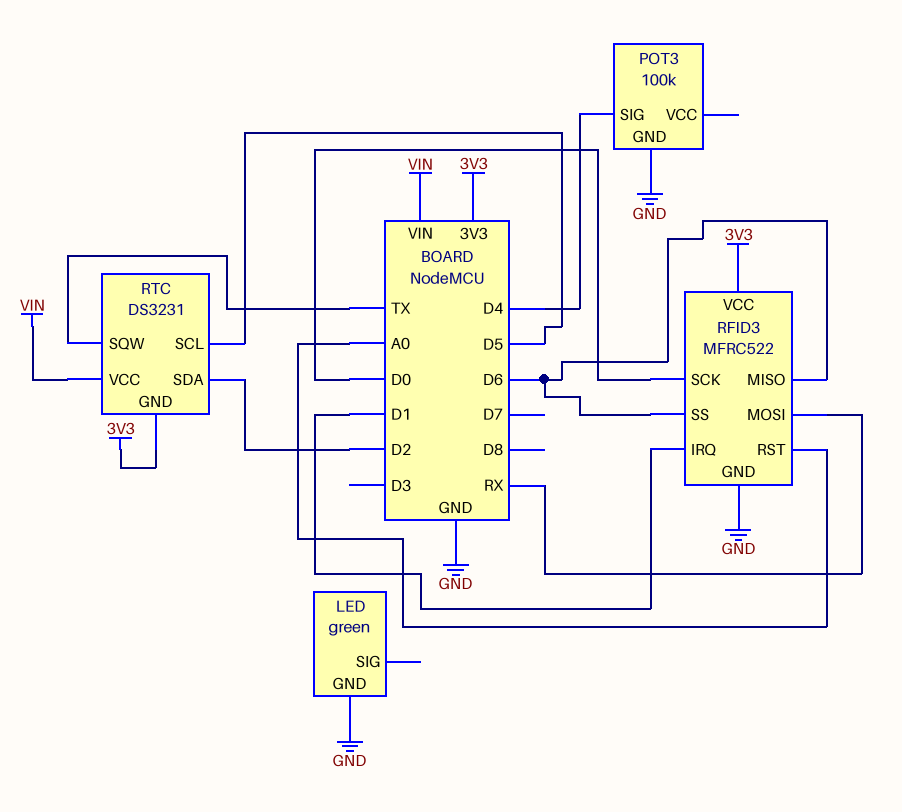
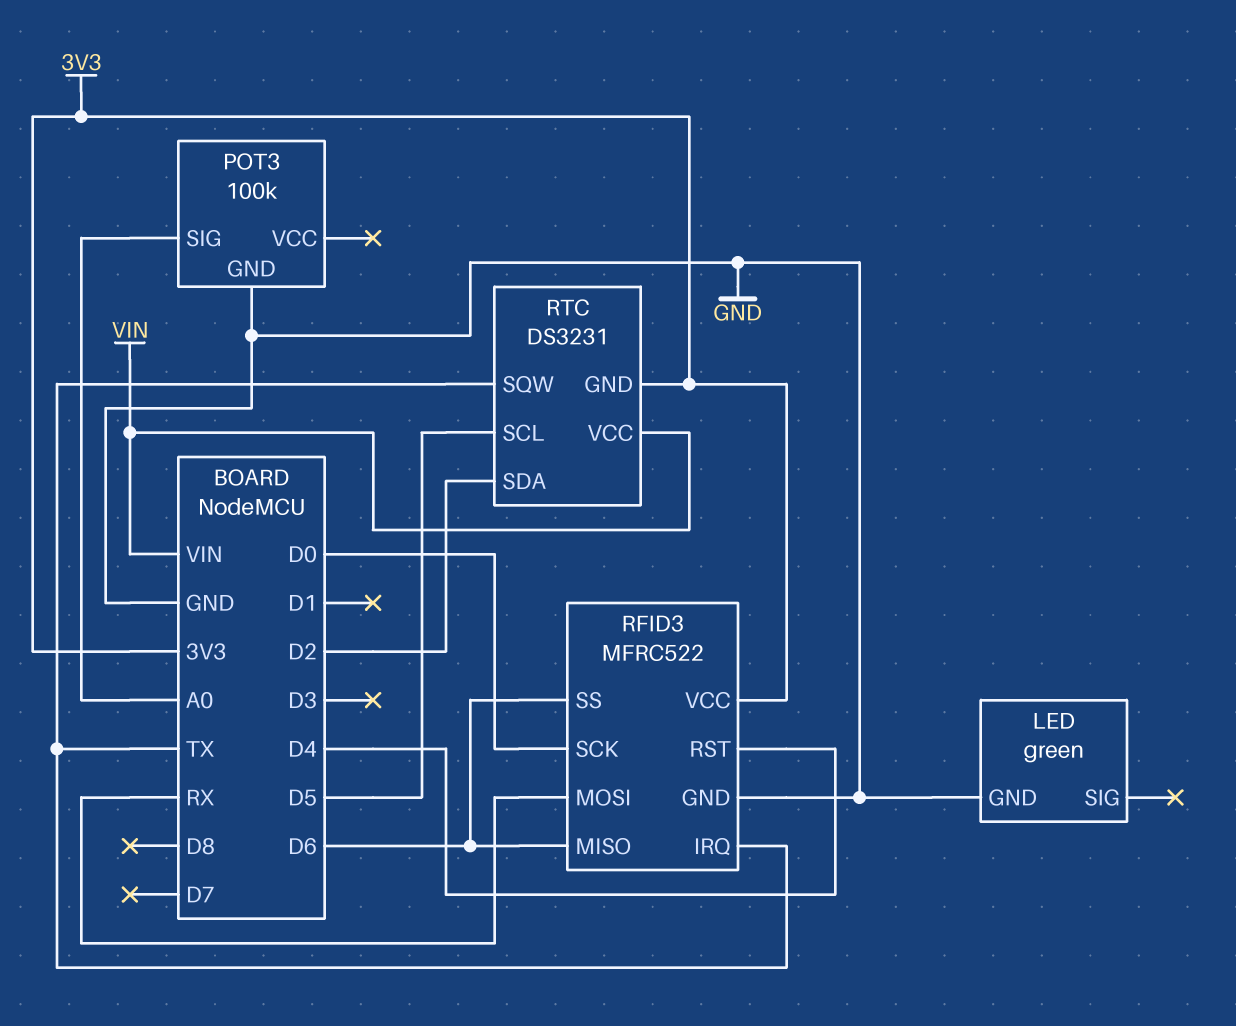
POT3 pin SIG: D4 -> A0
RFID3 pin IRQ: D1 -> TX
RFID3 pin RST: A0 -> D4

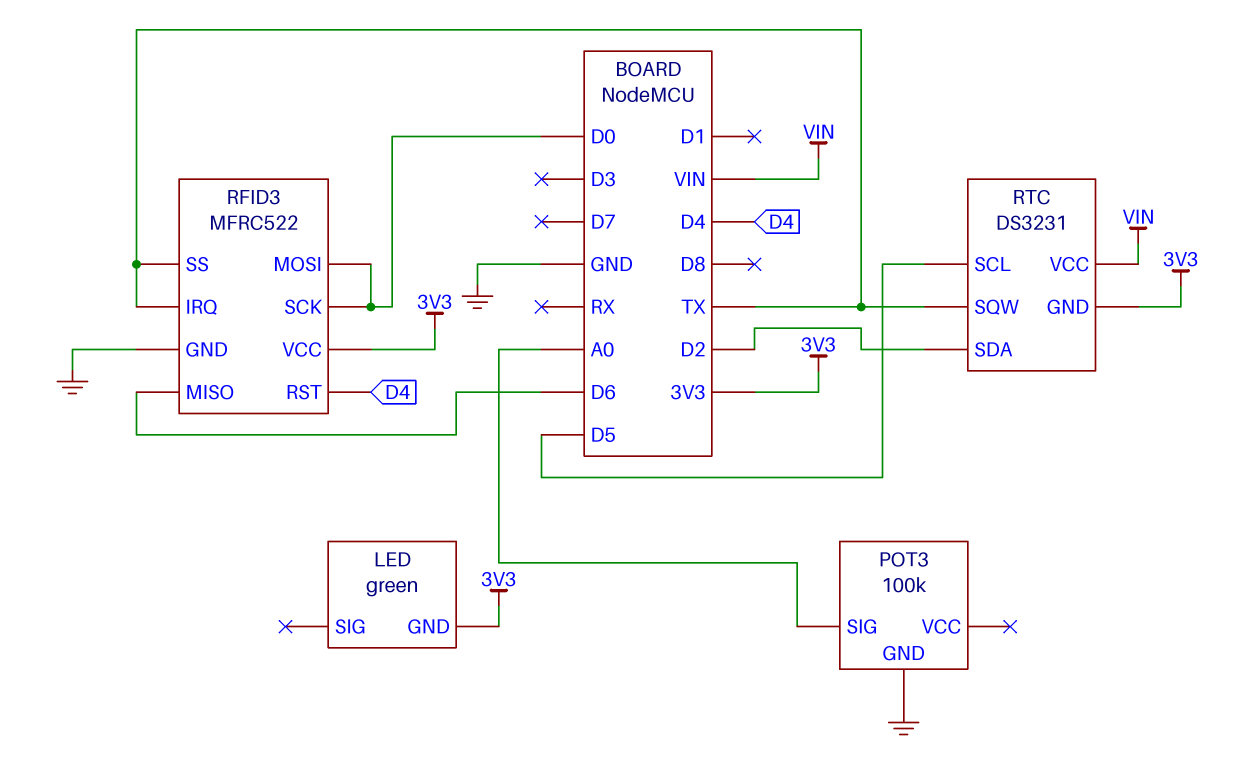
LED pin GND: GND -> 3V3
RFID3 pin MOSI: RX -> D0
RFID3 pin SS: D6 -> TX

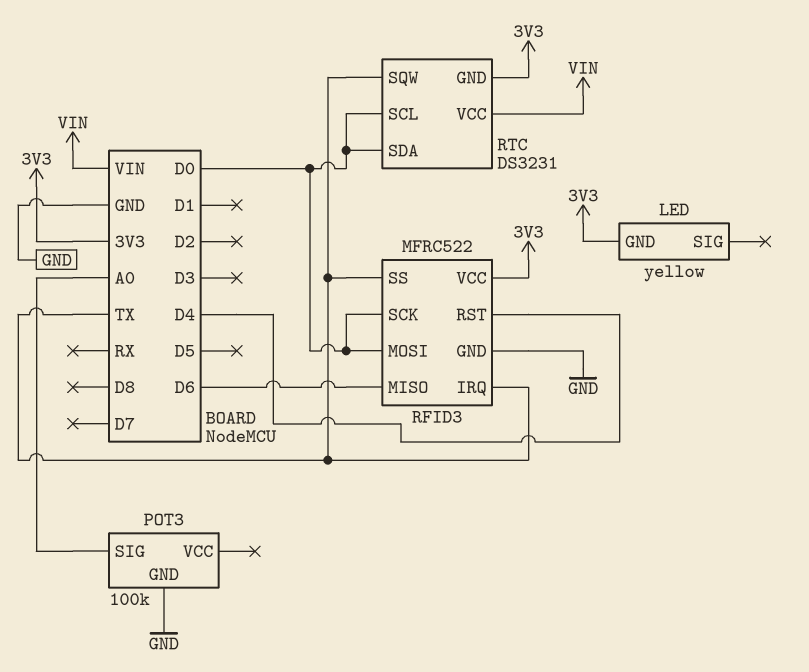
LED: green -> yellow
RTC pin SCL: D5 -> D0
RTC pin SDA: D2 -> D0

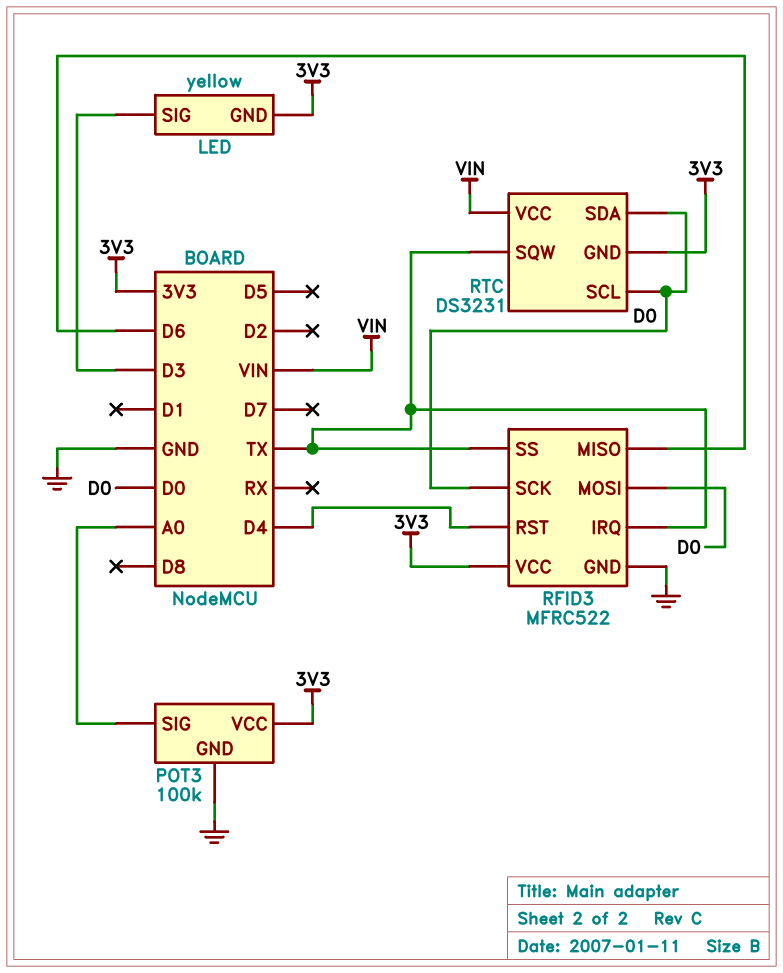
LED pin SIG: none -> D3
POT3 pin VCC: none -> 3V3

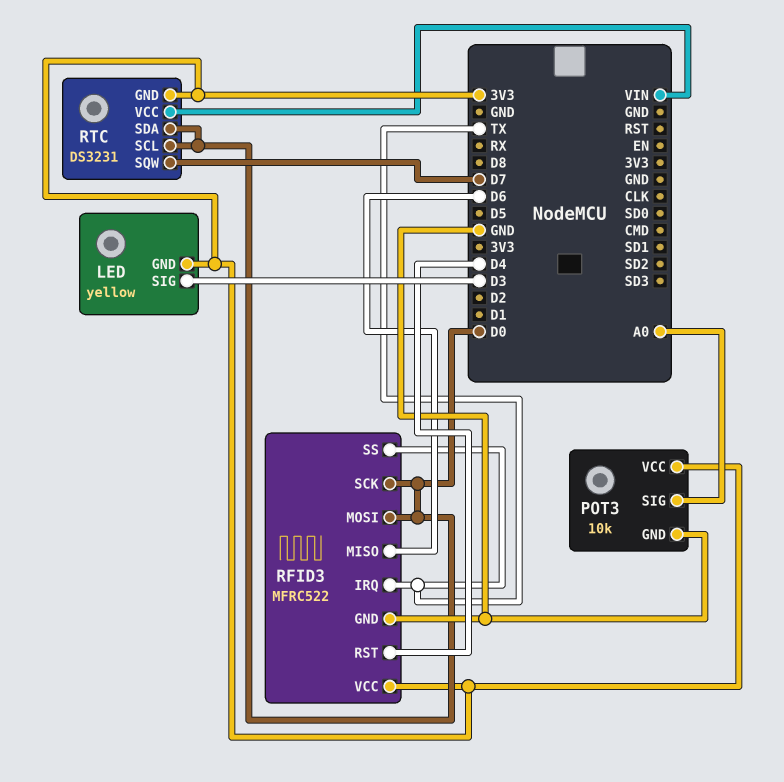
POT3: 100k -> 10k
RTC pin SQW: TX -> D7

